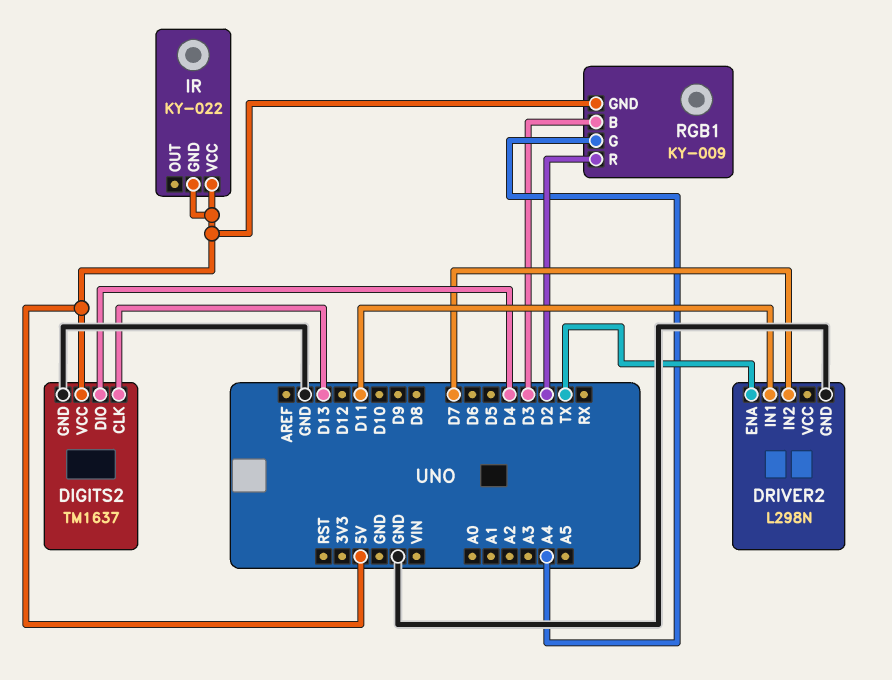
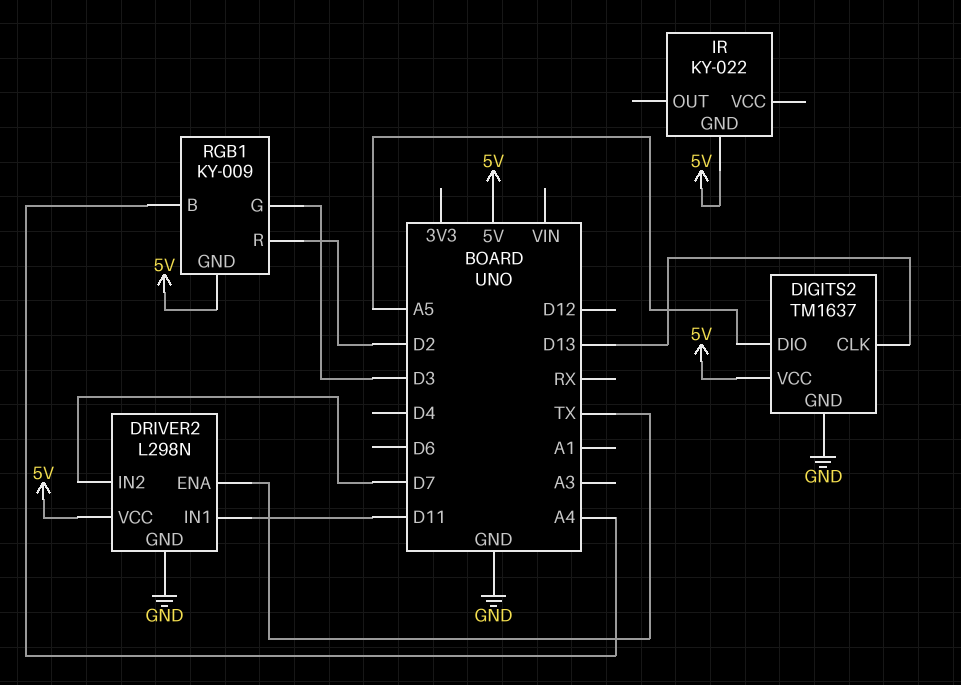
DIGITS2 pin DIO: D4 -> A5
DRIVER2 pin VCC: none -> 5V
IR pin VCC: 5V -> none
RGB1 pin B: D3 -> A4
RGB1 pin G: A4 -> D3

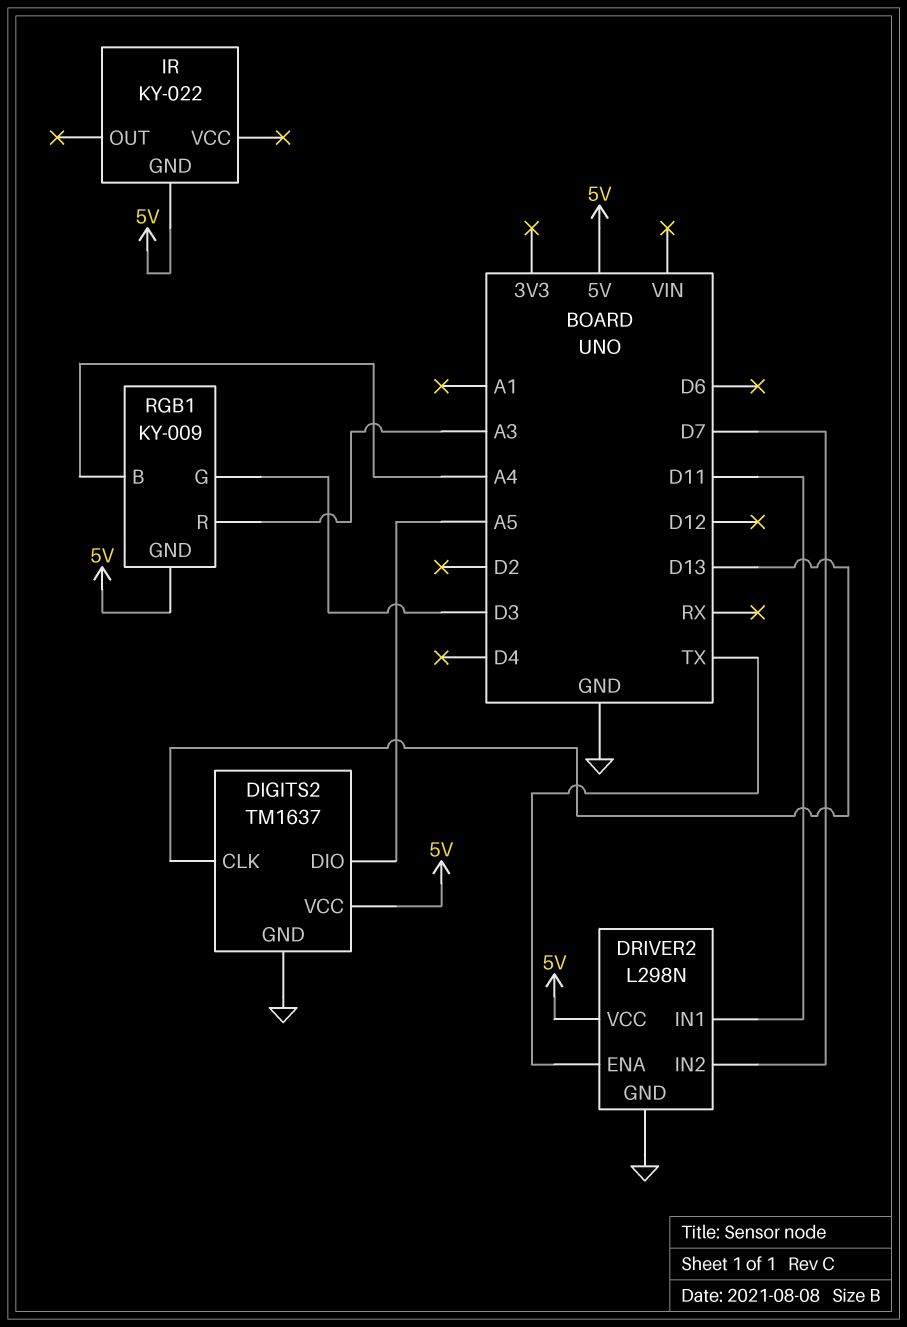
RGB1 pin R: D2 -> A3

